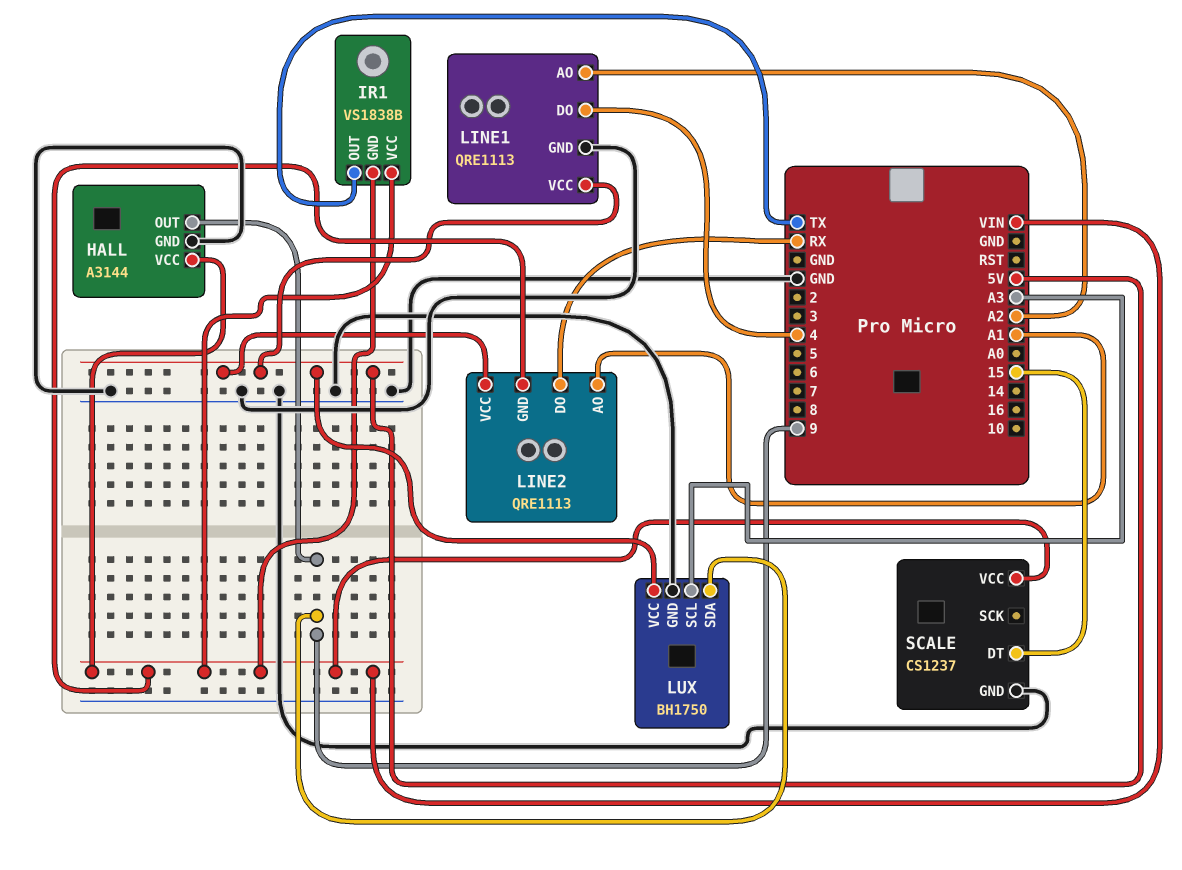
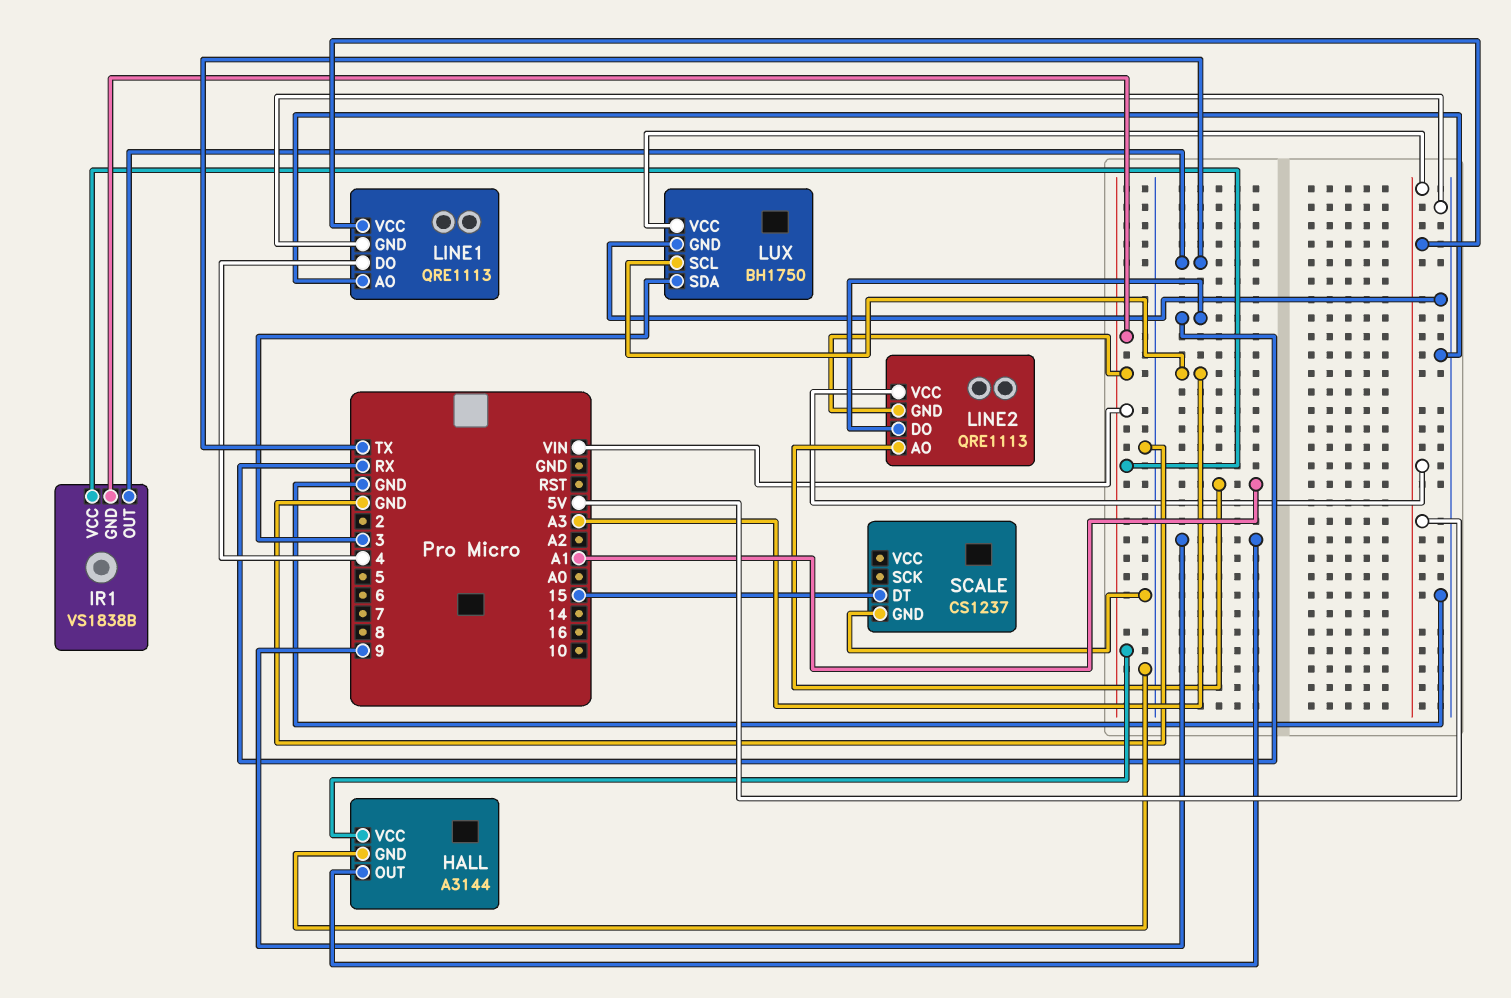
LINE1 pin AO: A2 -> GND
LUX pin SDA: 9 -> 3
SCALE pin VCC: VIN -> none

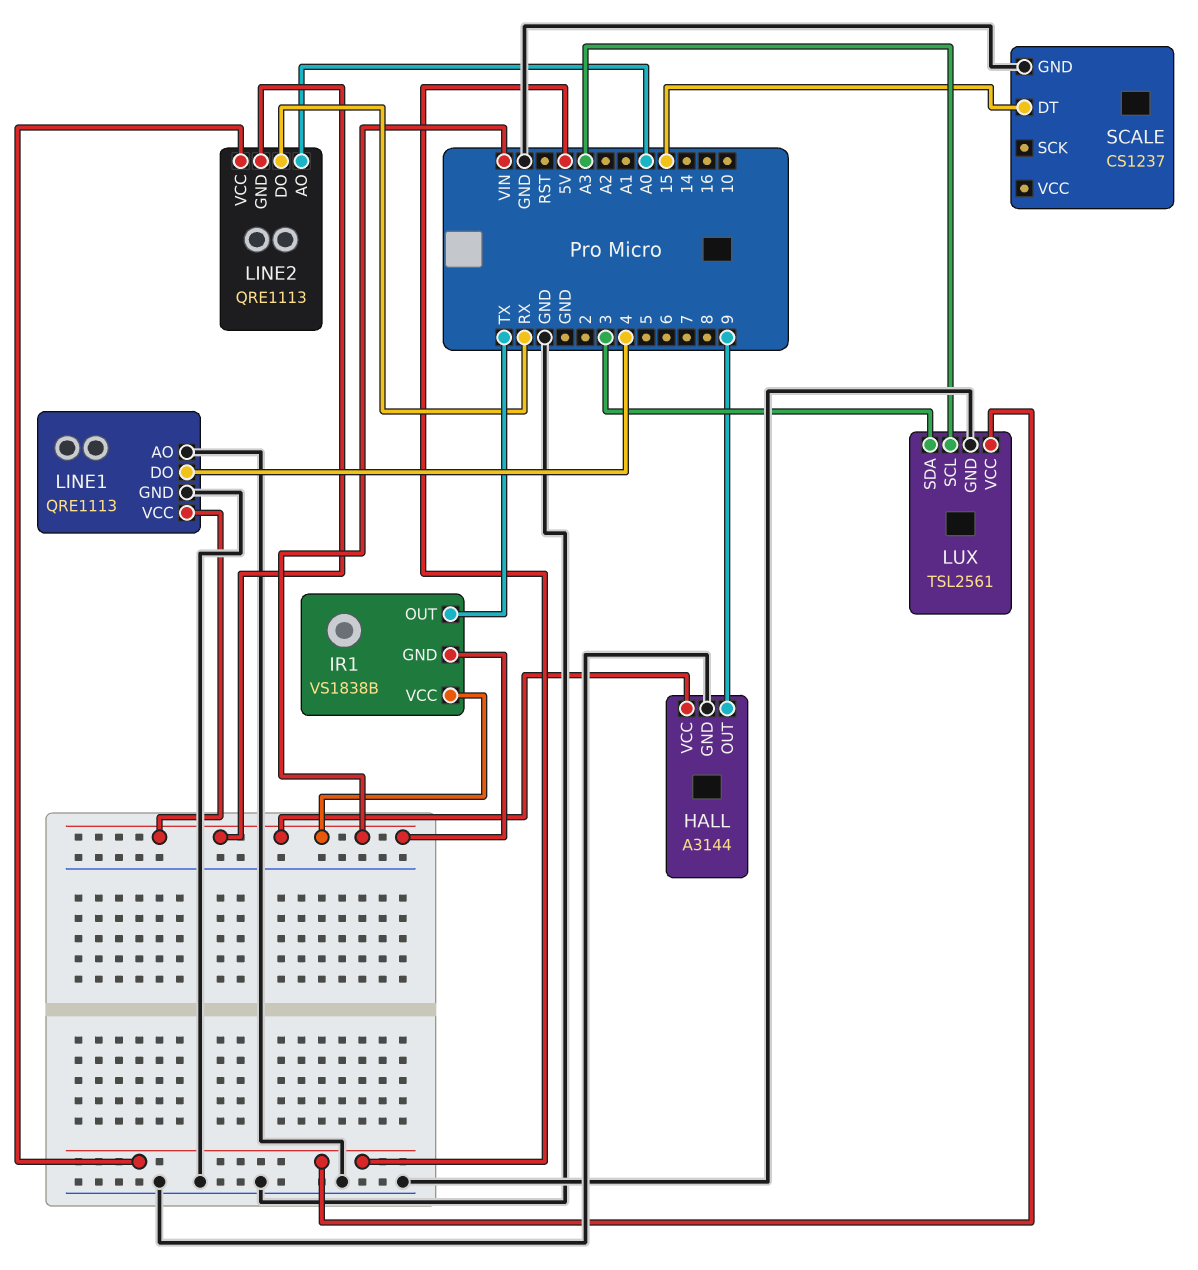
LINE1 pin VCC: 5V -> VIN
LINE2 pin AO: A1 -> A0
LUX: BH1750 -> TSL2561

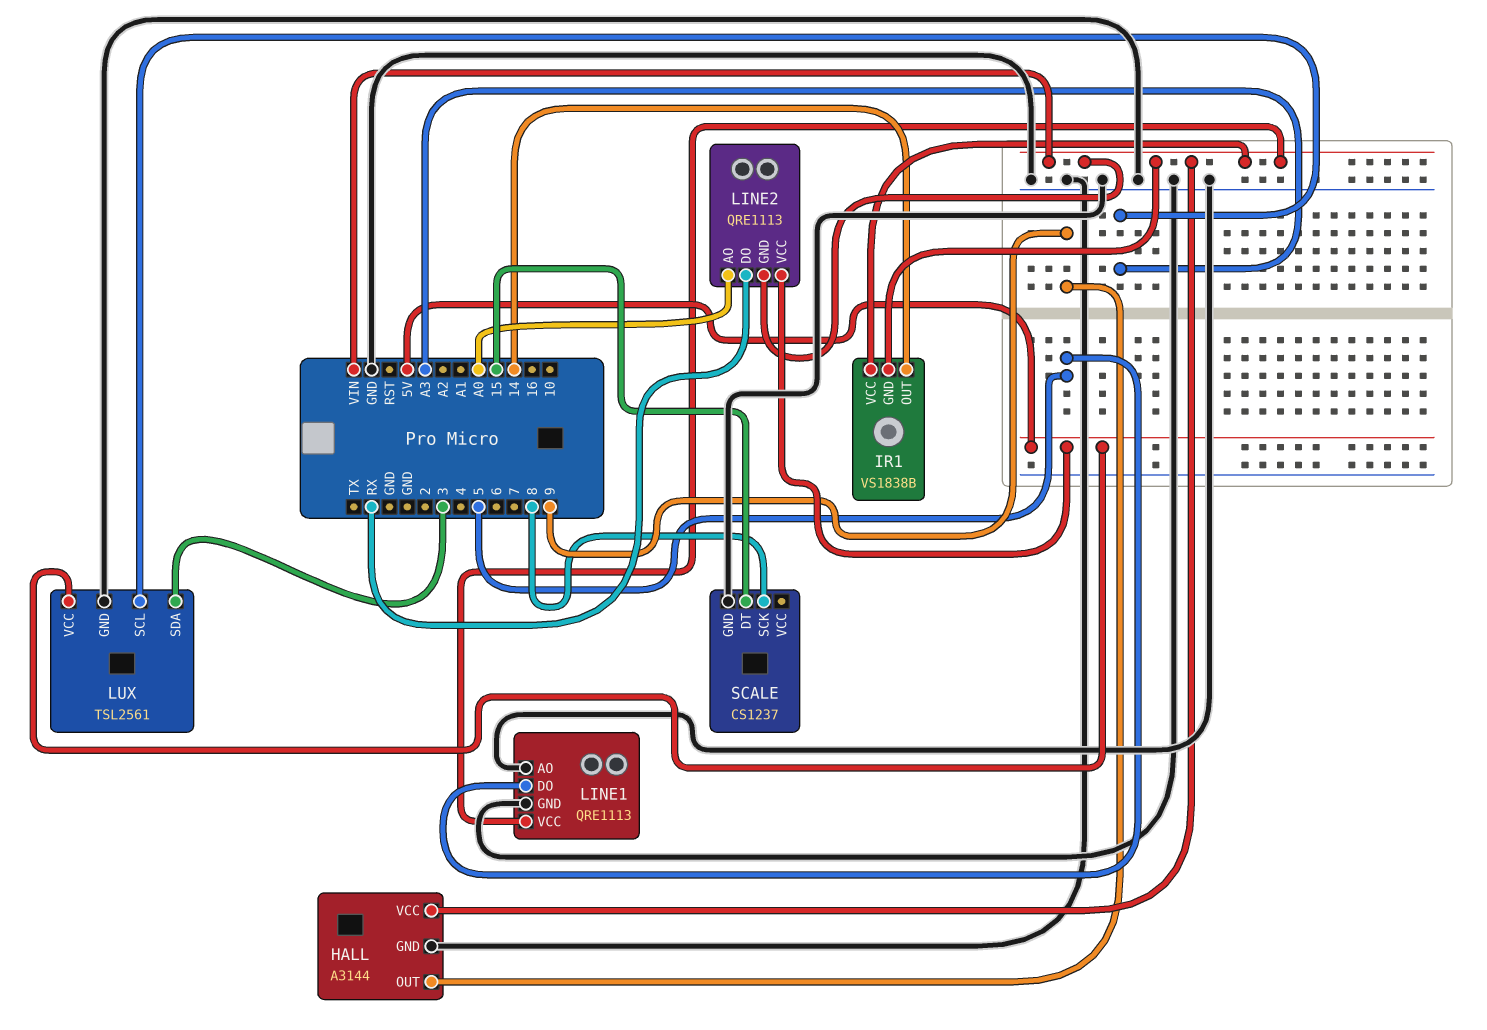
IR1 pin OUT: TX -> 14
LINE1 pin DO: 4 -> 5
SCALE pin SCK: none -> 8

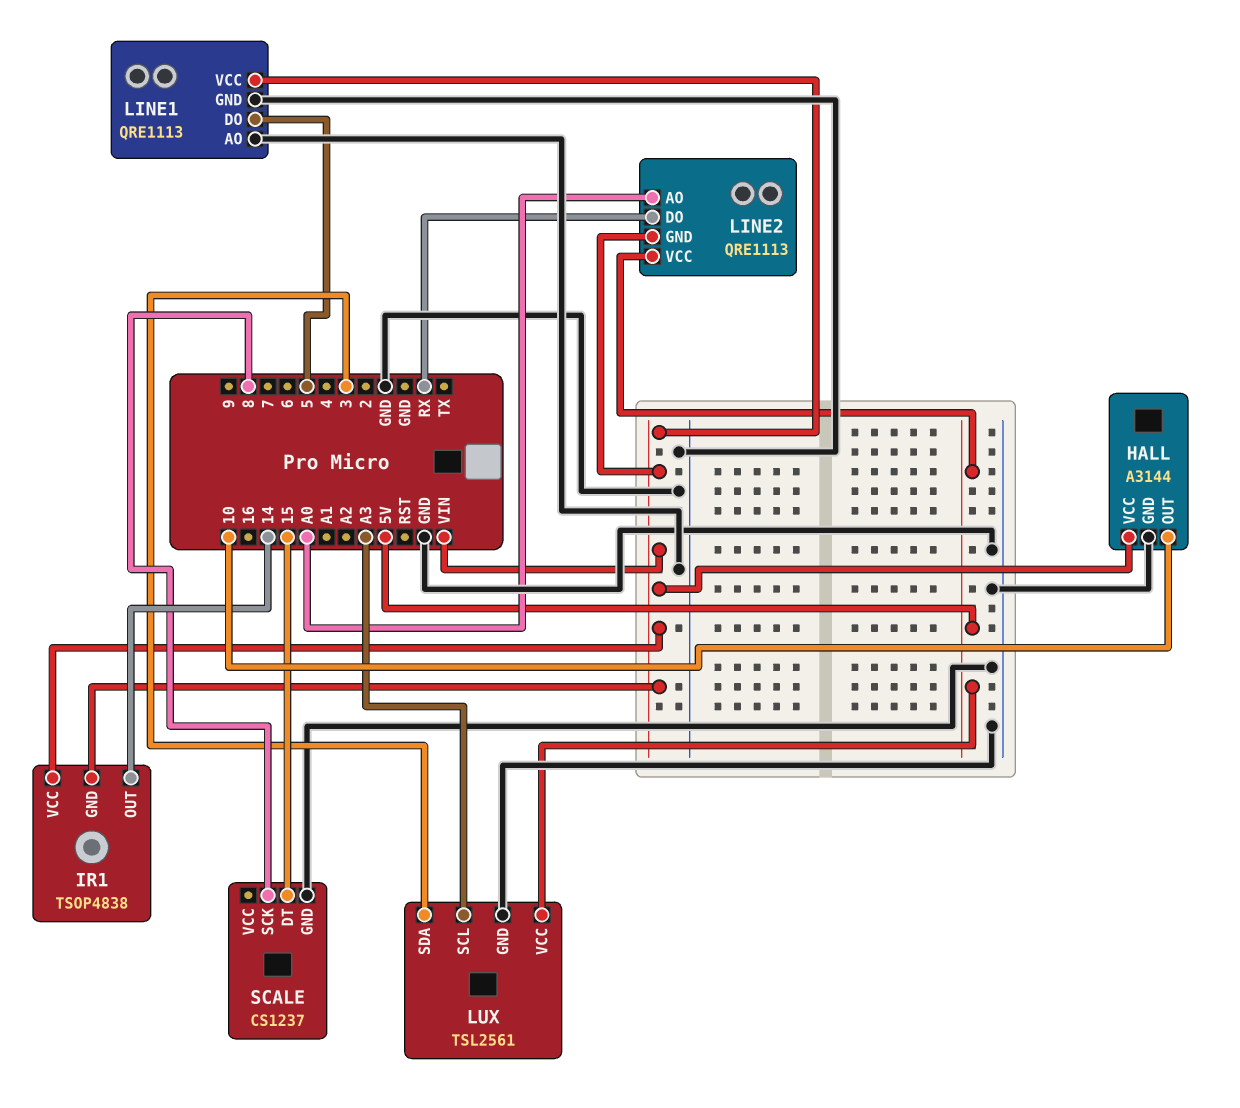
HALL pin OUT: 9 -> 10
IR1: VS1838B -> TSOP4838

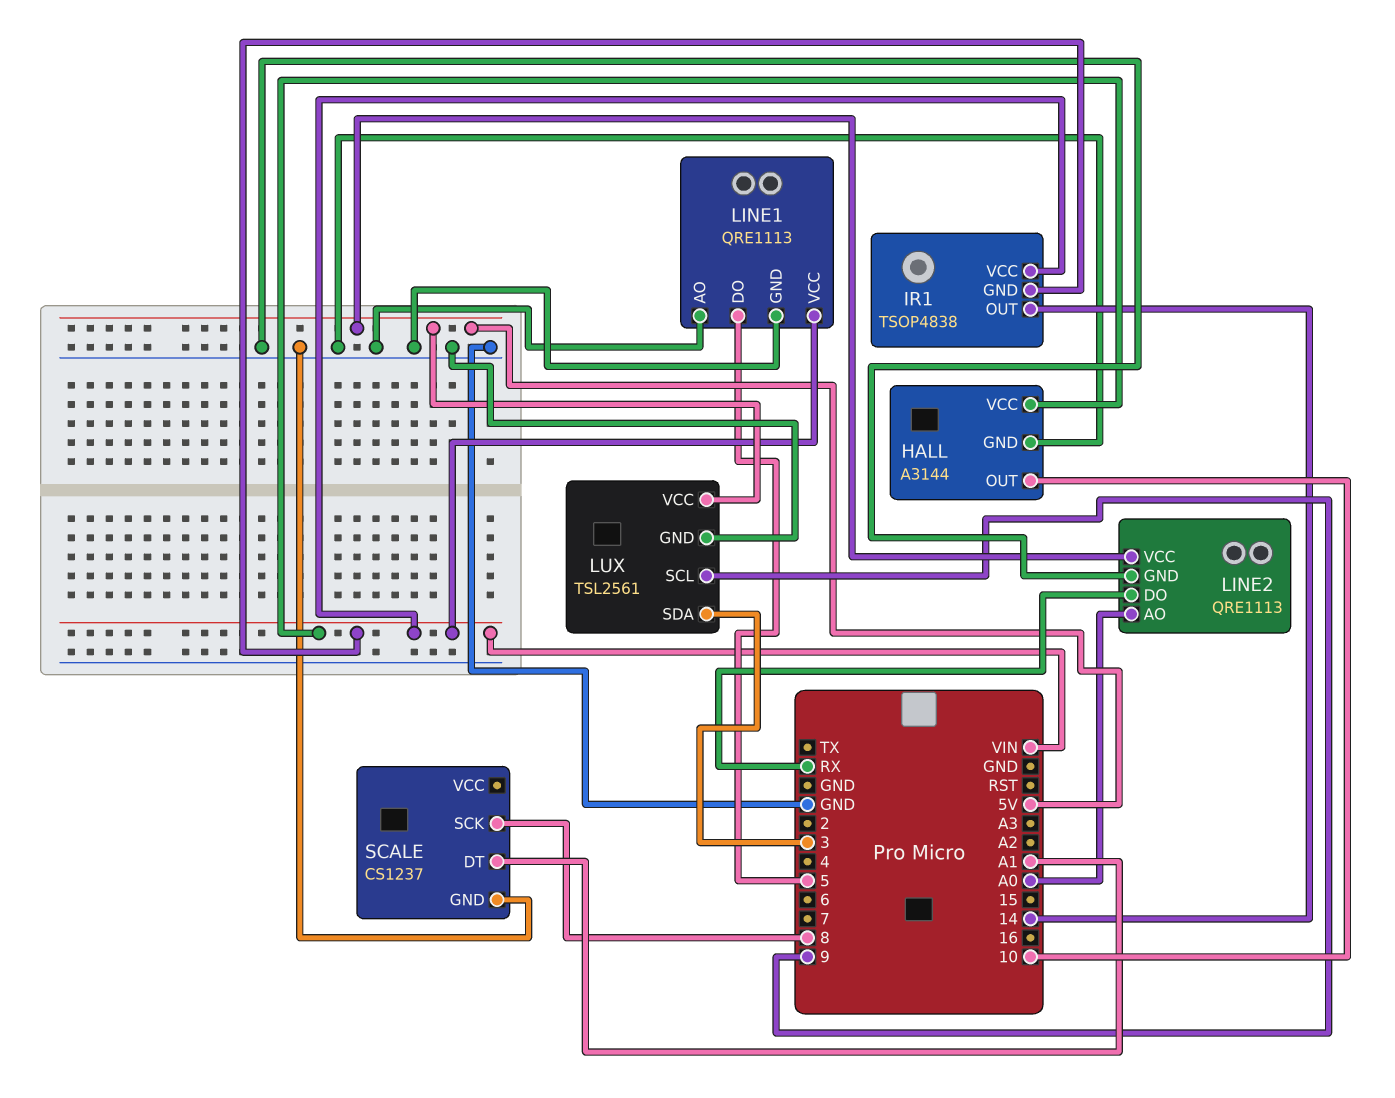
LINE2 pin GND: VIN -> GND
LUX pin SCL: A3 -> 9
SCALE pin DT: 15 -> A1

